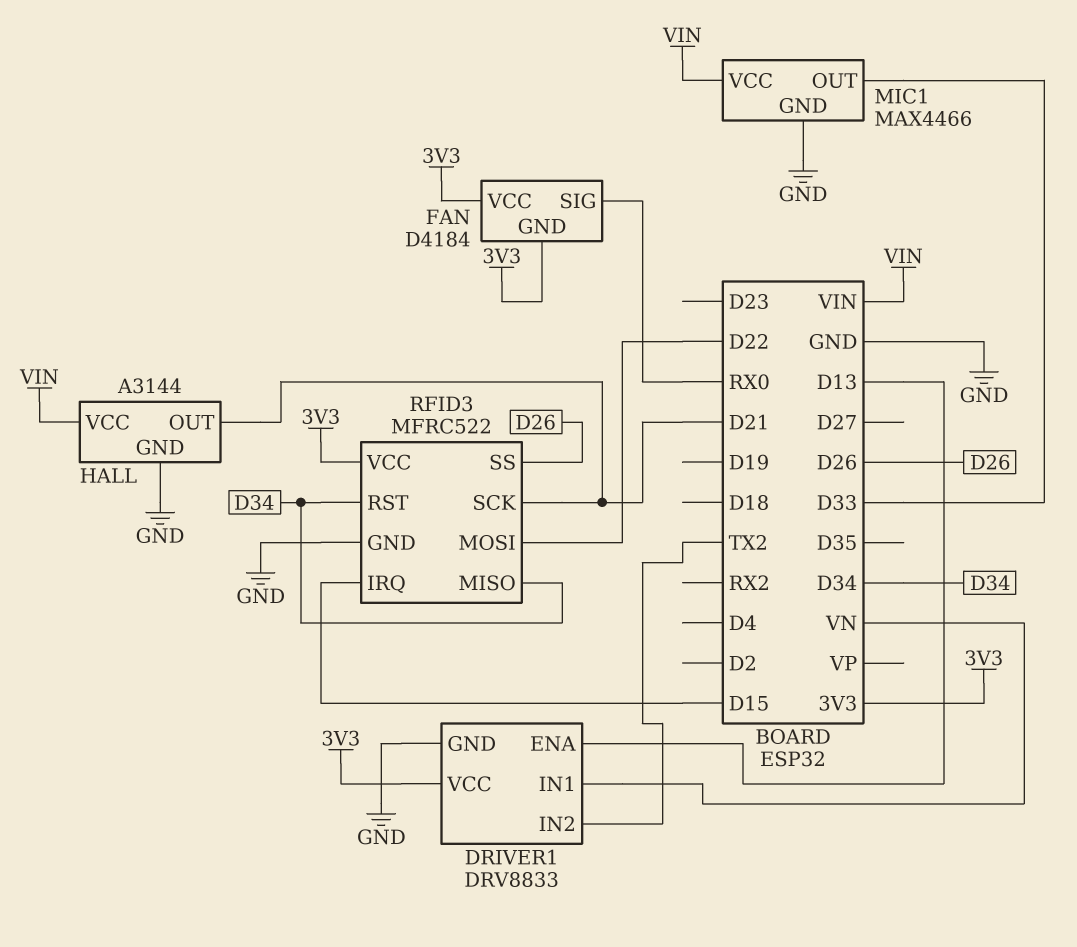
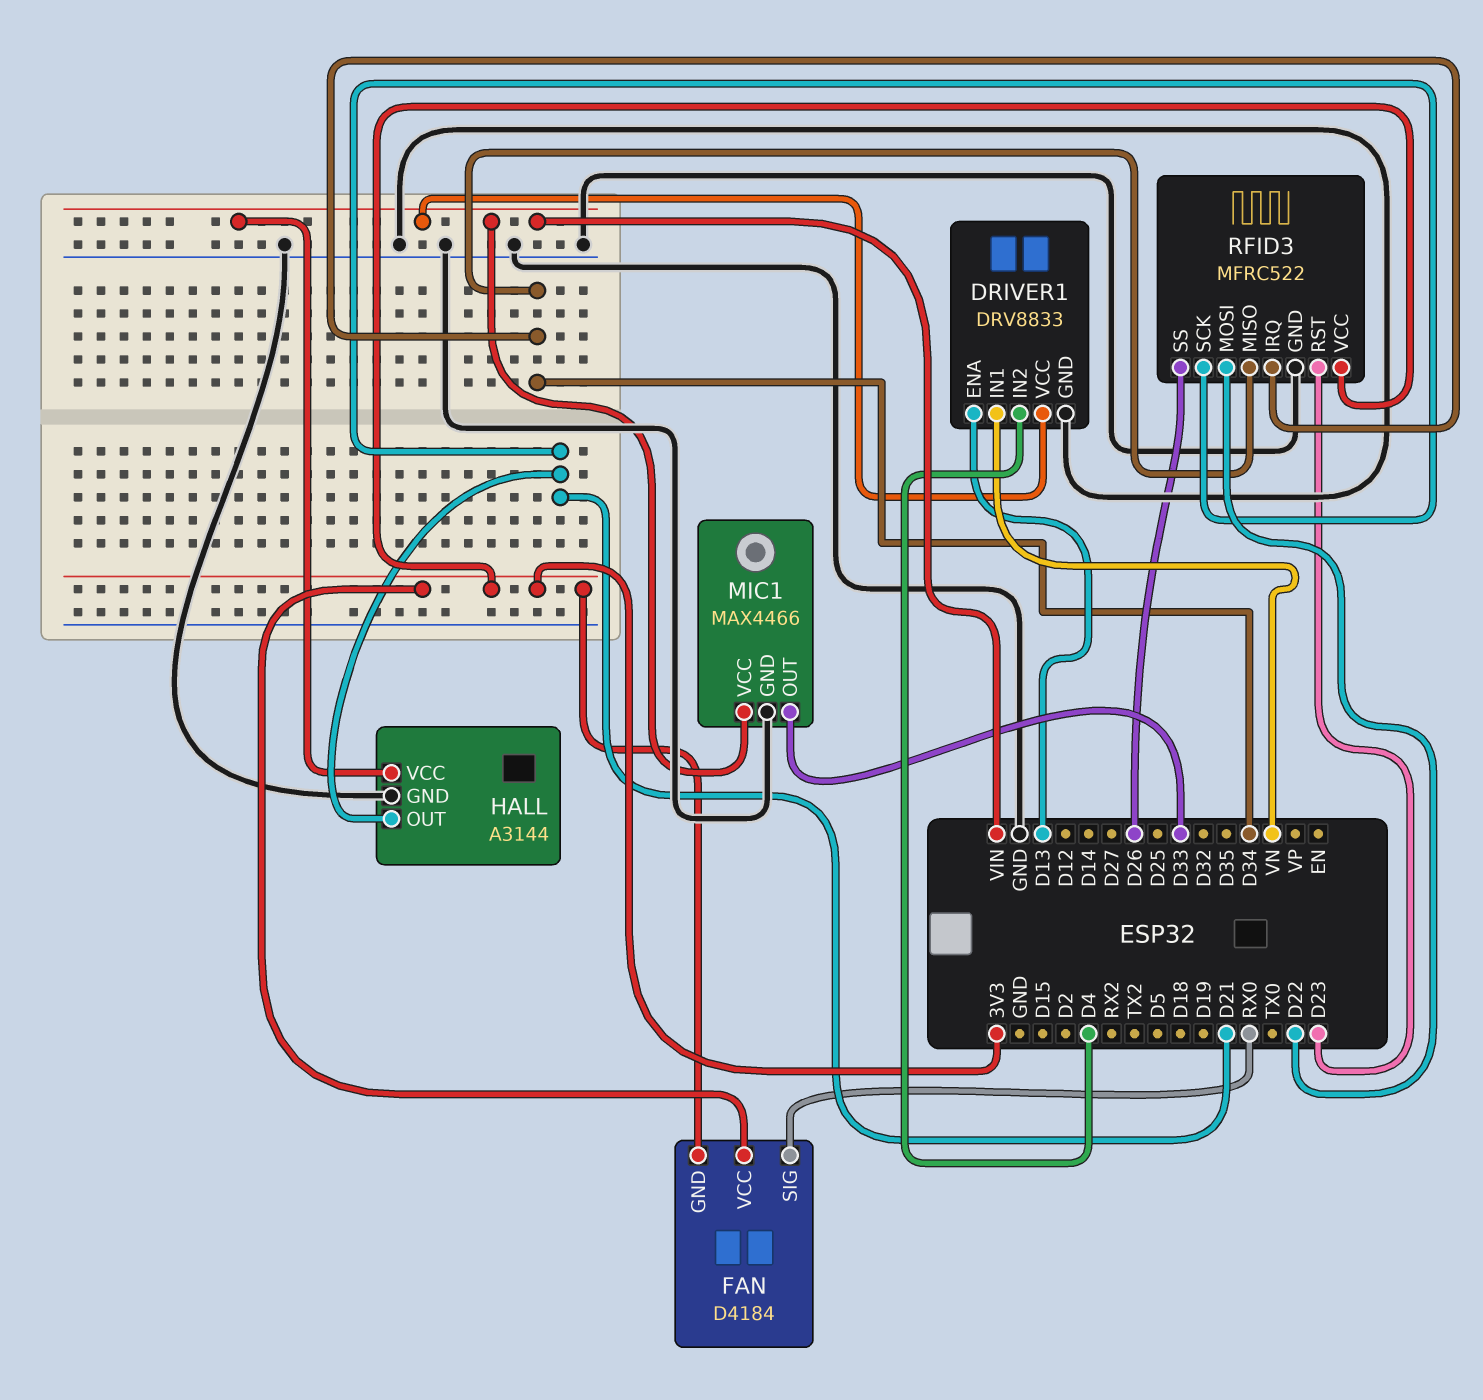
DRIVER1 pin IN2: TX2 -> D4
DRIVER1 pin VCC: 3V3 -> VIN
RFID3 pin IRQ: D15 -> D34
RFID3 pin RST: D34 -> D23

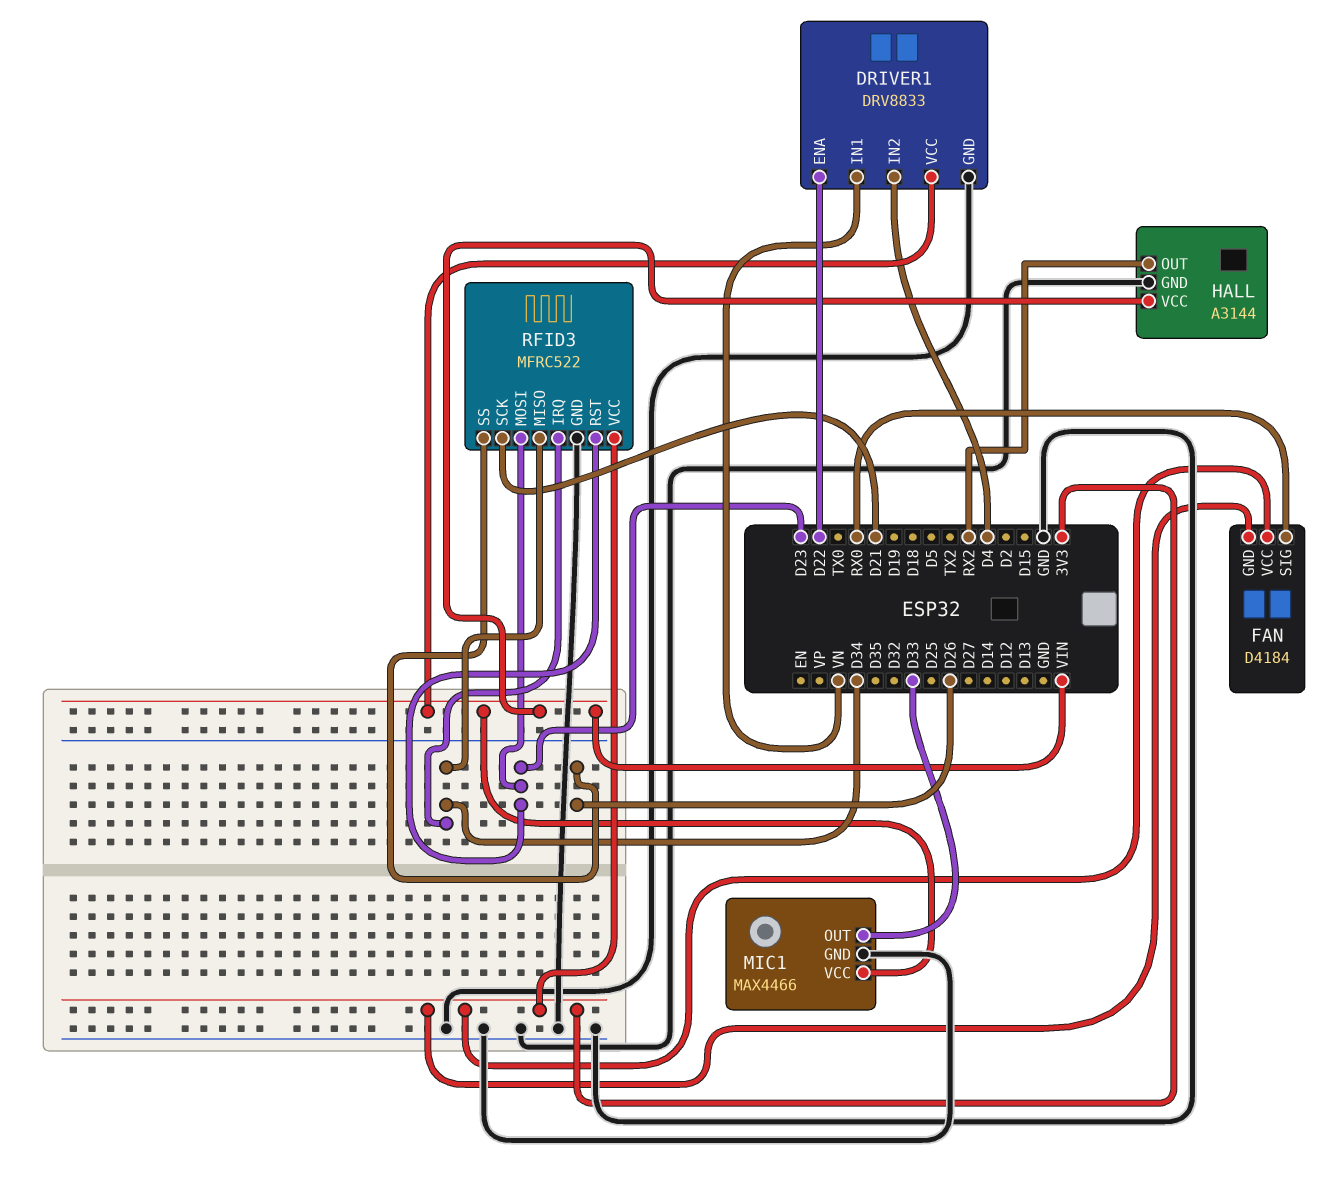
DRIVER1 pin ENA: D13 -> D22
HALL pin OUT: D21 -> RX2
RFID3 pin MOSI: D22 -> D23

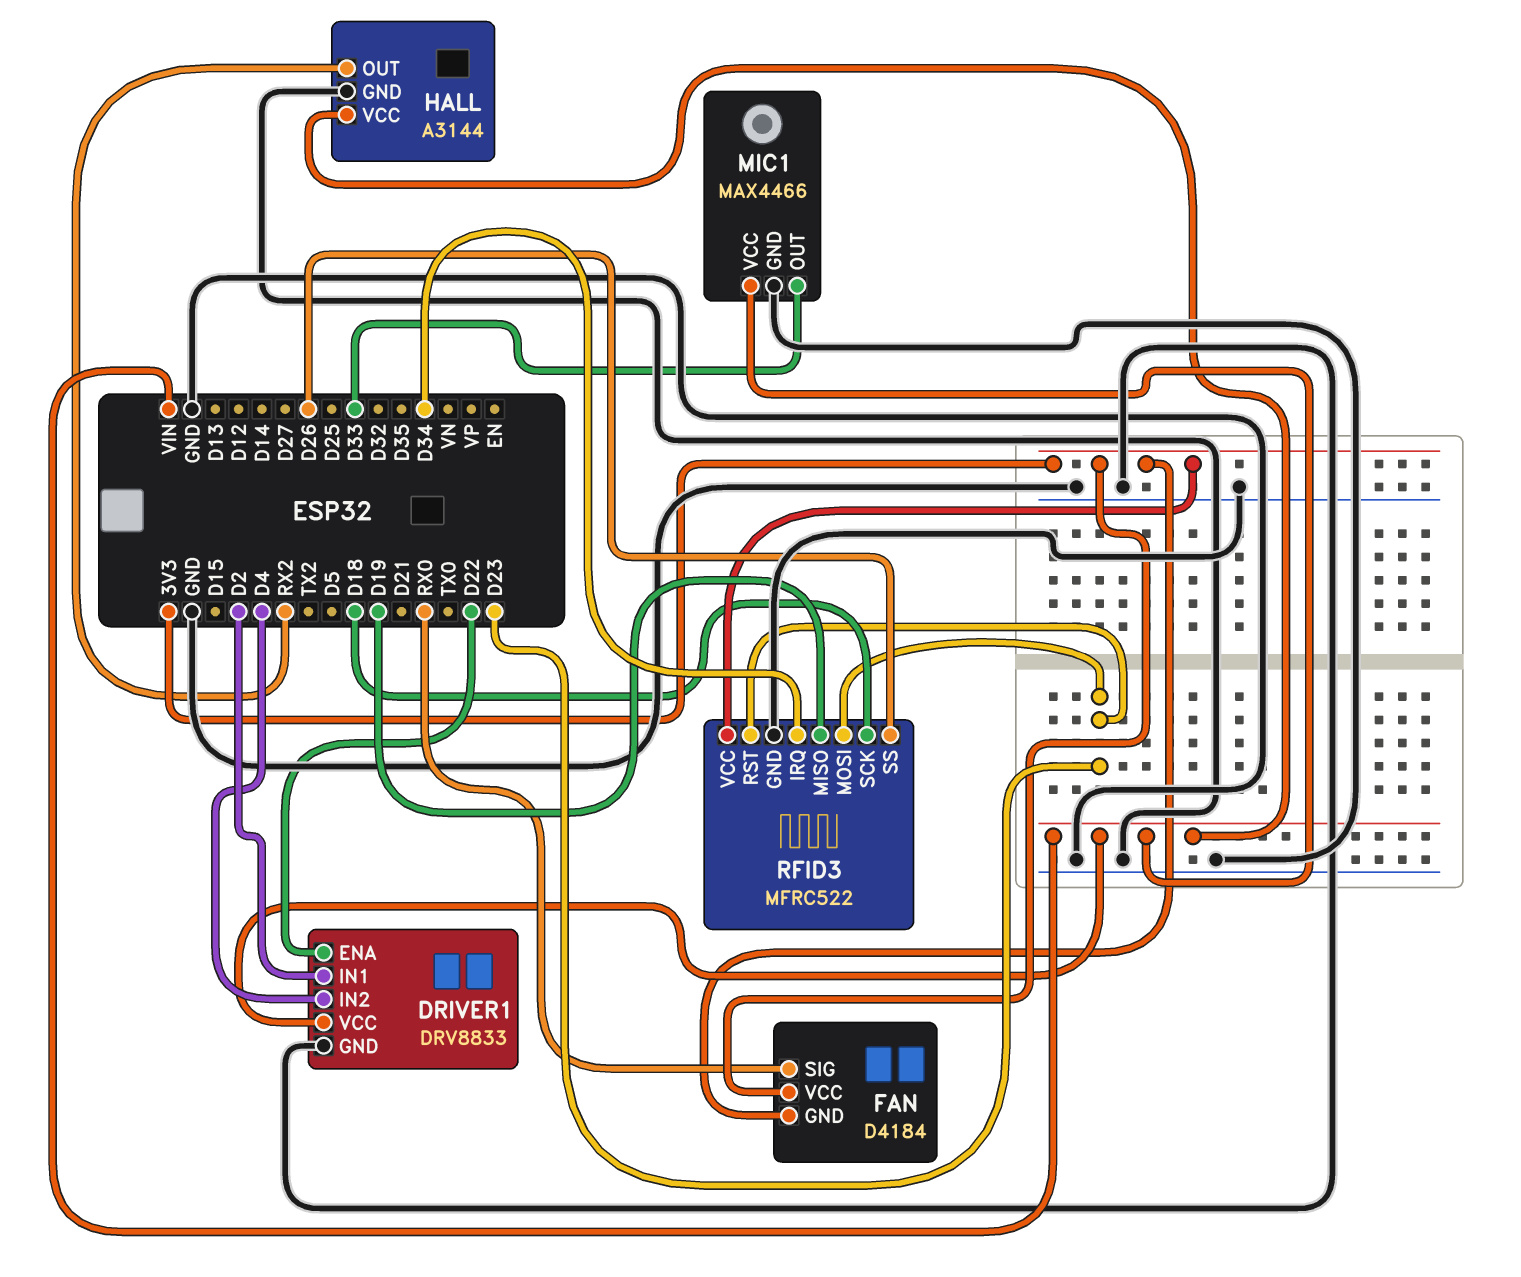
DRIVER1 pin IN1: VN -> D2
RFID3 pin MISO: D34 -> D19
RFID3 pin SCK: D21 -> D18

